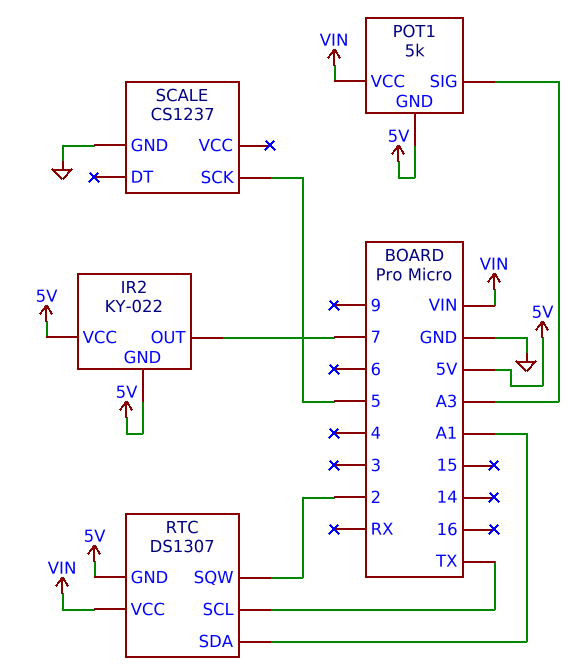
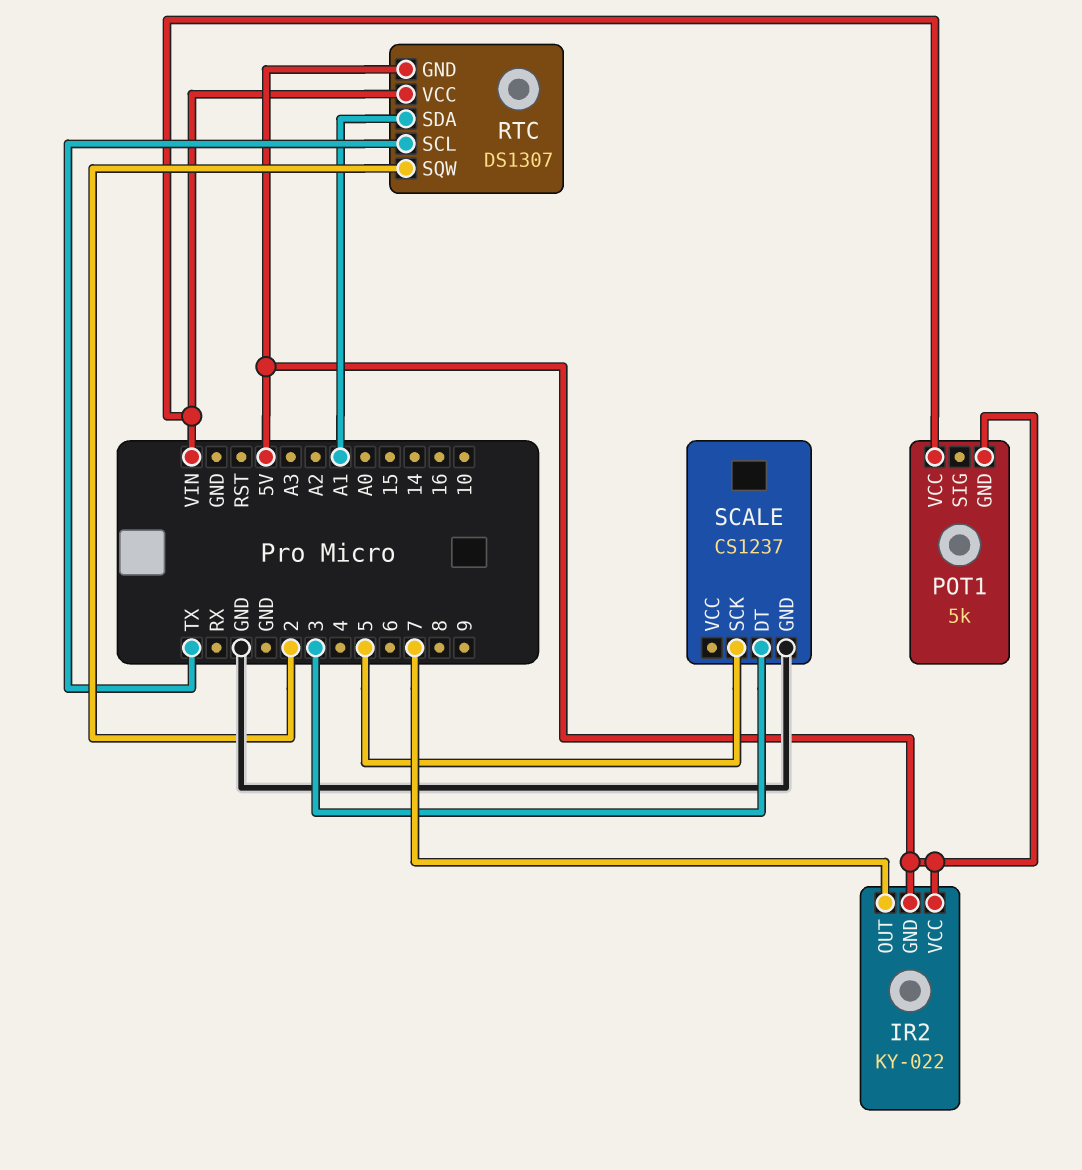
POT1 pin SIG: A3 -> none
SCALE pin DT: none -> 3

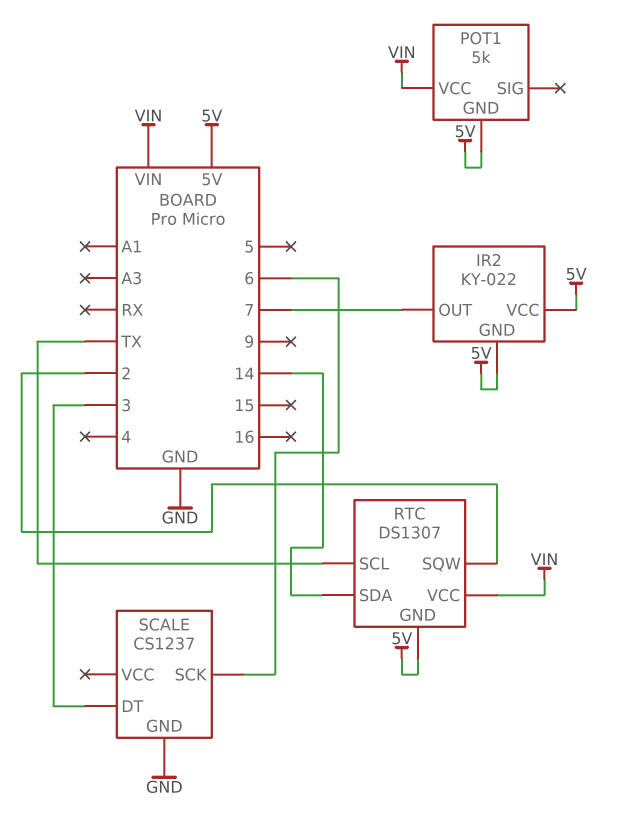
RTC pin SDA: A1 -> 14
SCALE pin SCK: 5 -> 6

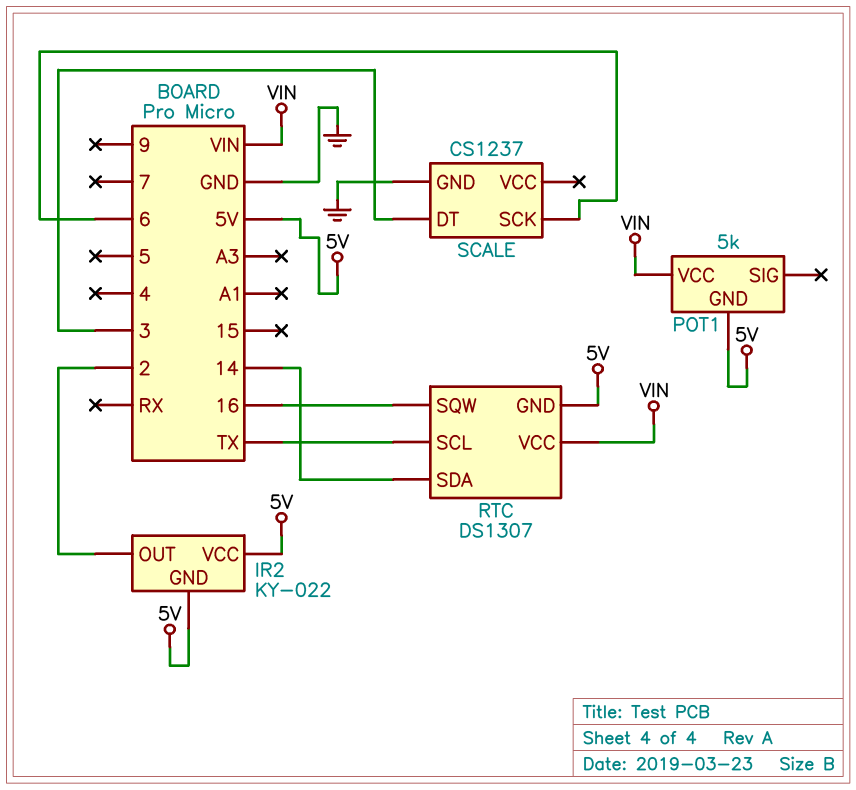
IR2 pin OUT: 7 -> 2
RTC pin SQW: 2 -> 16

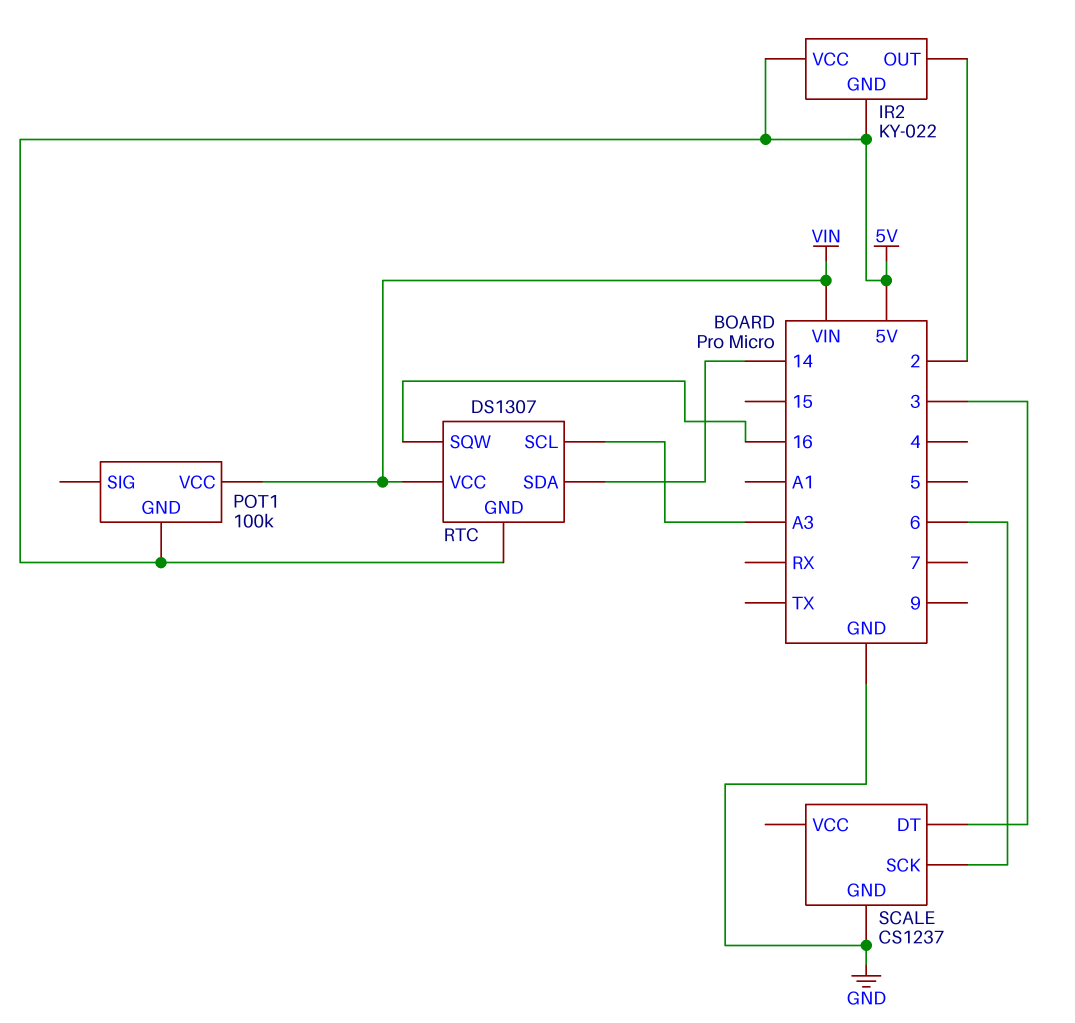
POT1: 5k -> 100k
RTC pin SCL: TX -> A3

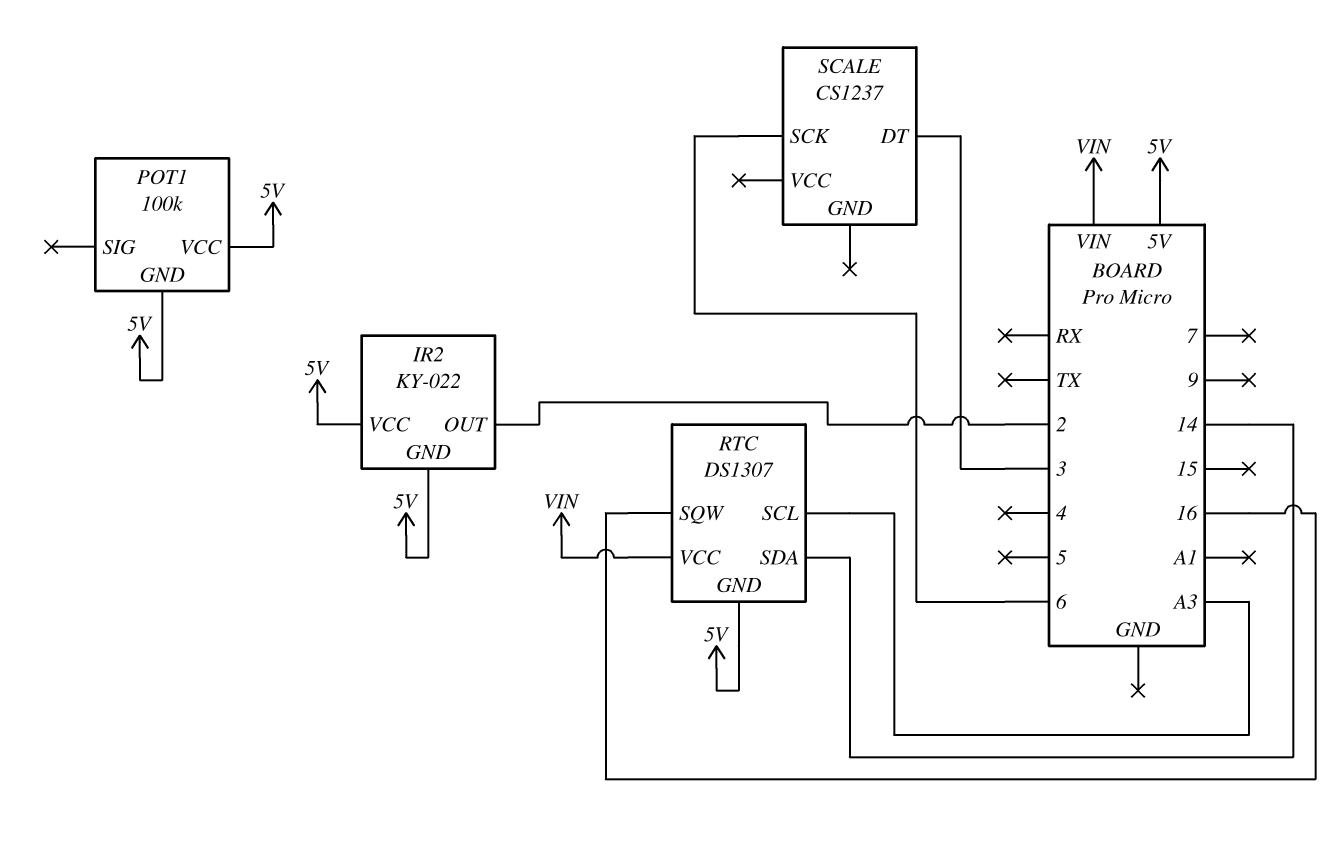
POT1 pin VCC: VIN -> 5V
SCALE pin GND: GND -> none

